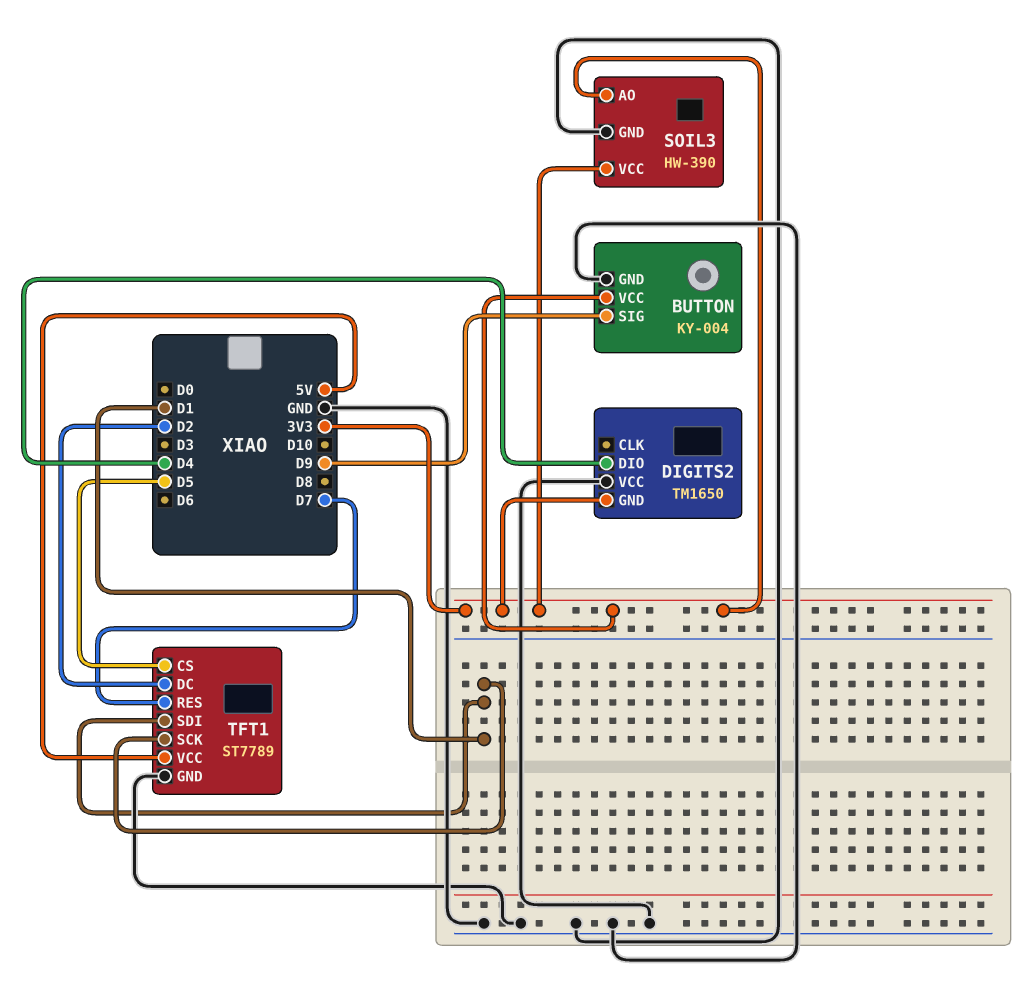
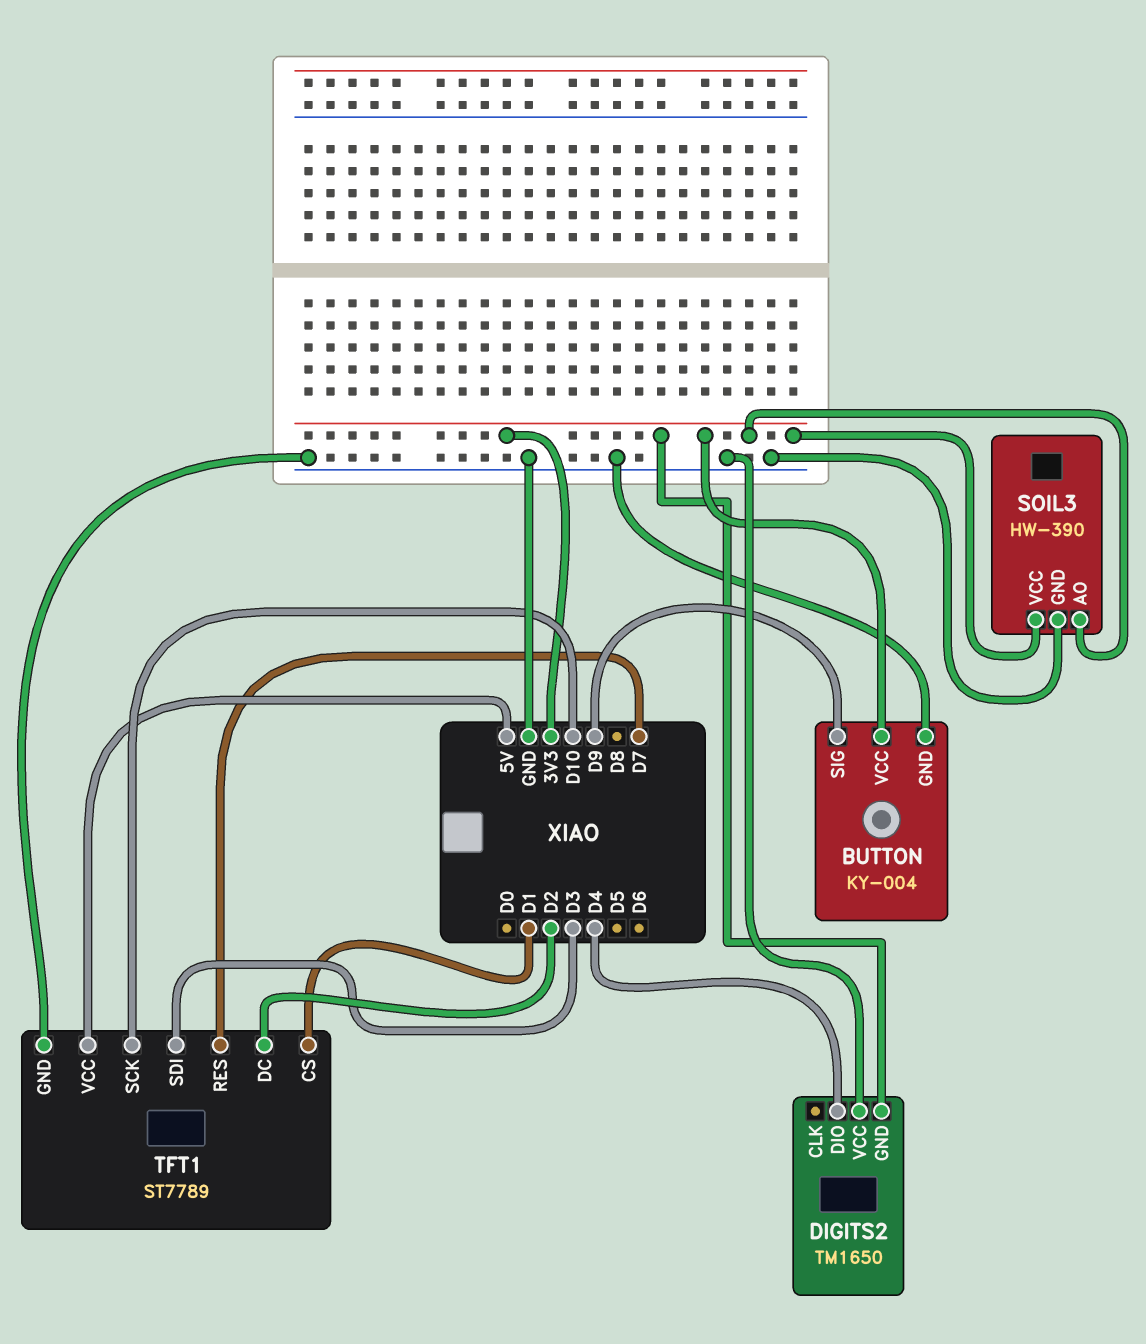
TFT1 pin CS: D5 -> D1
TFT1 pin SCK: D1 -> D10
TFT1 pin SDI: D1 -> D3

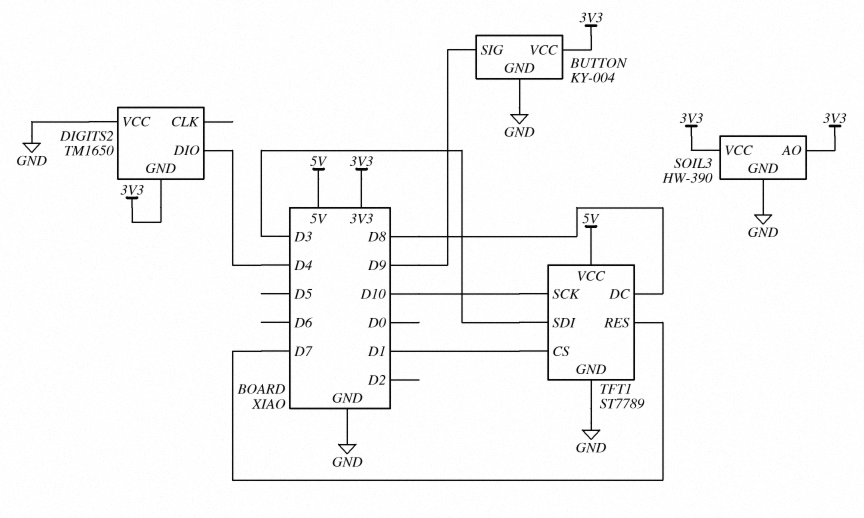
TFT1 pin DC: D2 -> D8

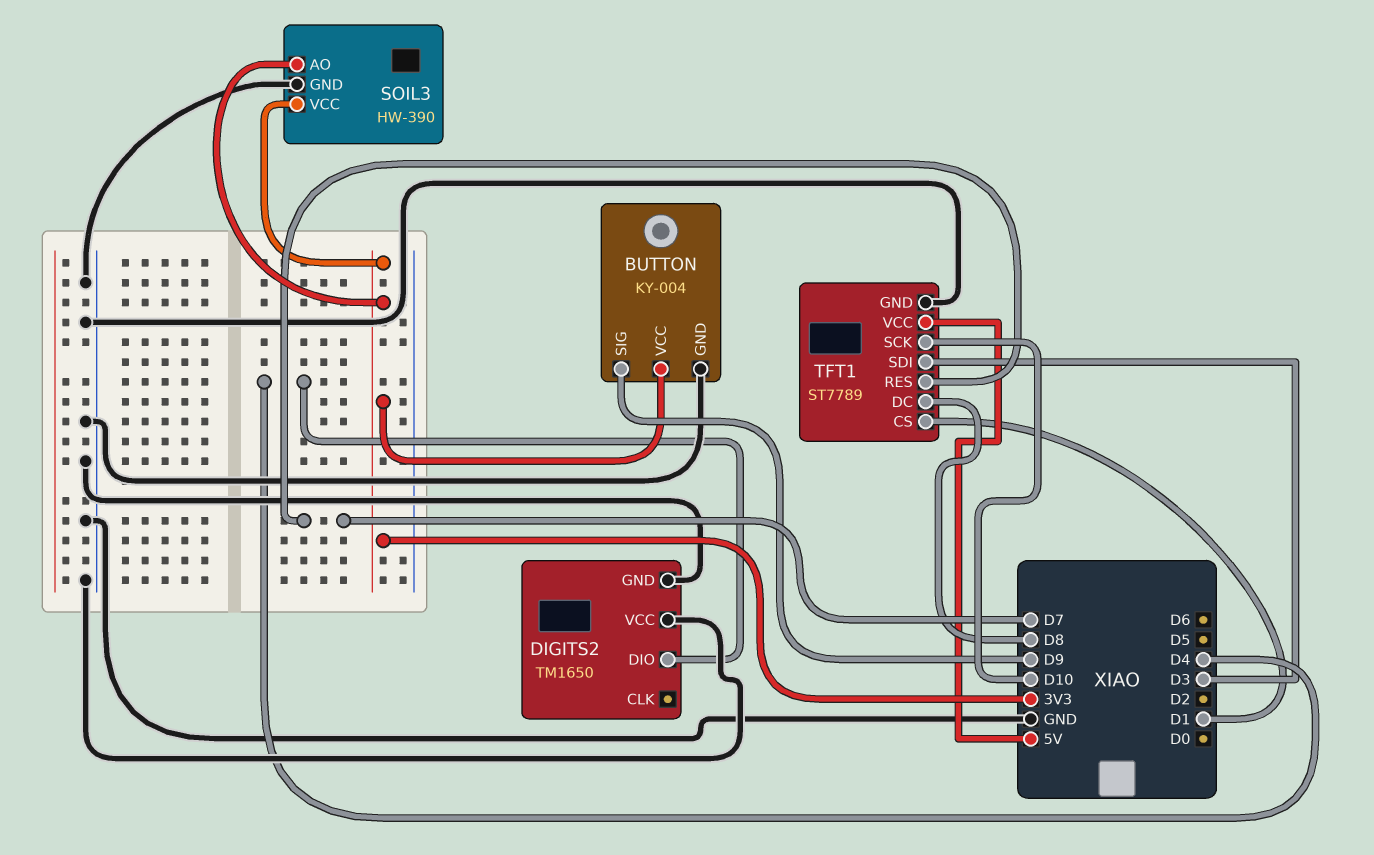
DIGITS2 pin GND: 3V3 -> GND

